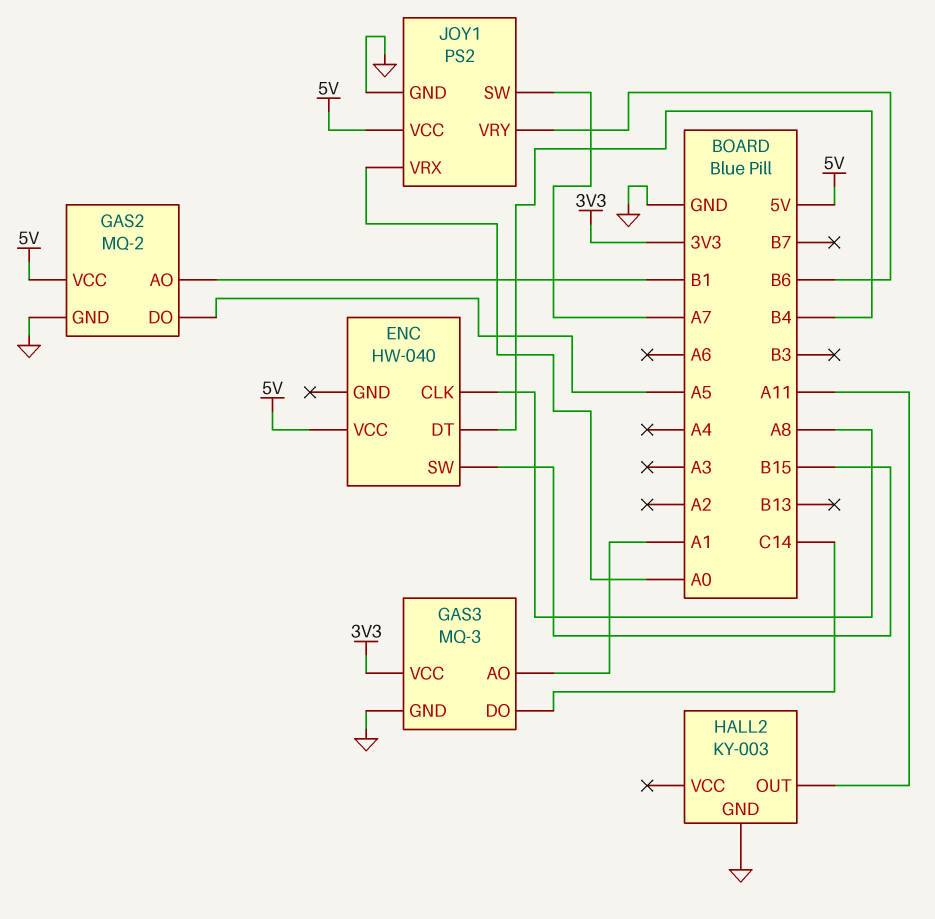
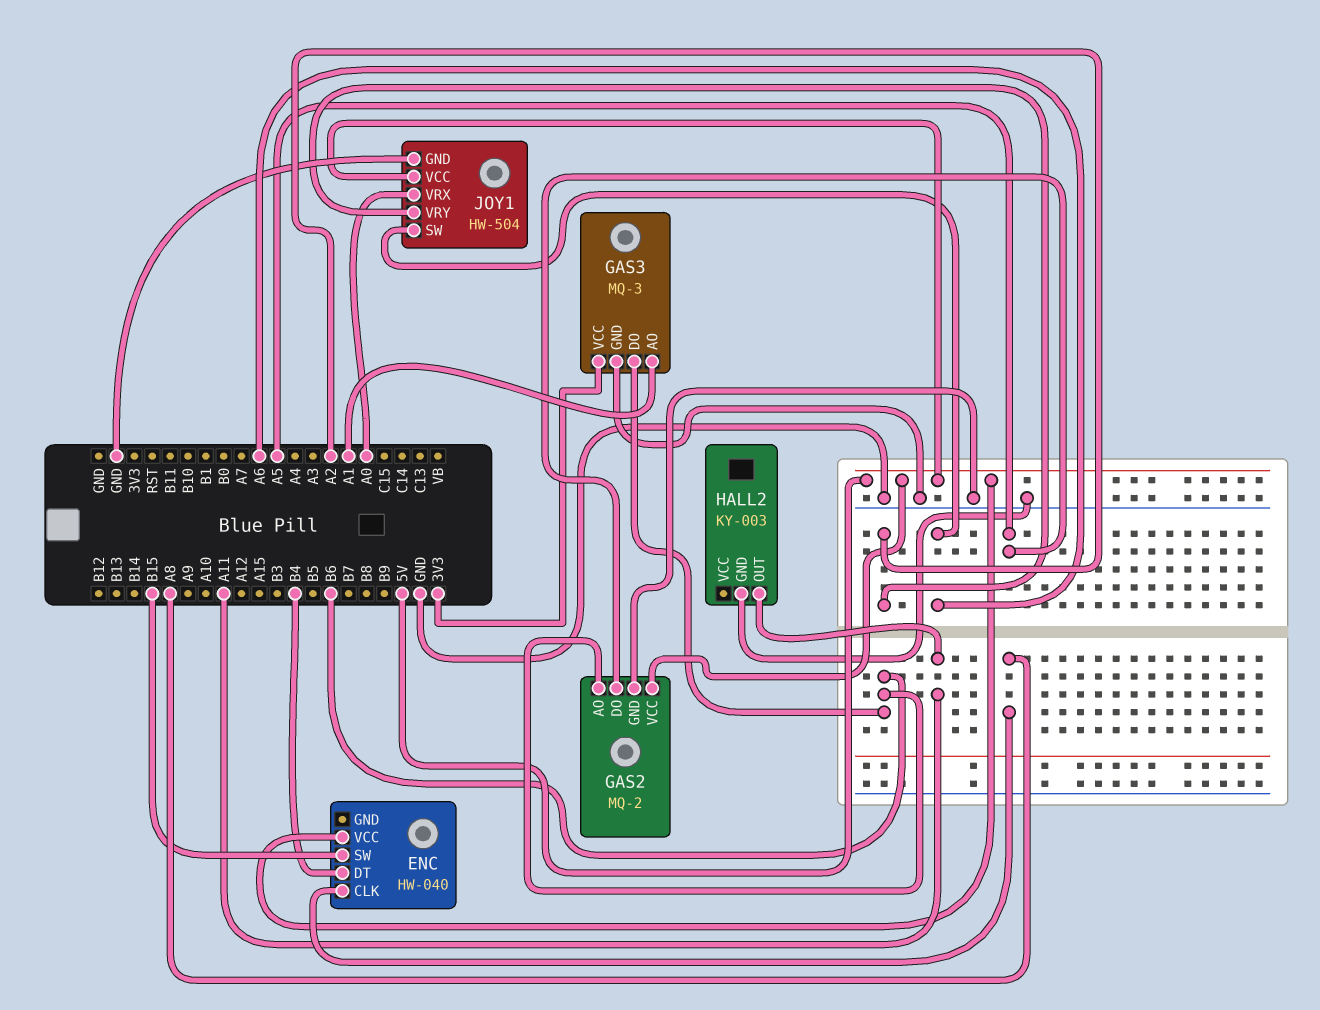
GAS2 pin AO: B1 -> B6
GAS3 pin DO: C14 -> B6
JOY1: PS2 -> HW-504
JOY1 pin SW: A7 -> A6
JOY1 pin VRY: B6 -> A2

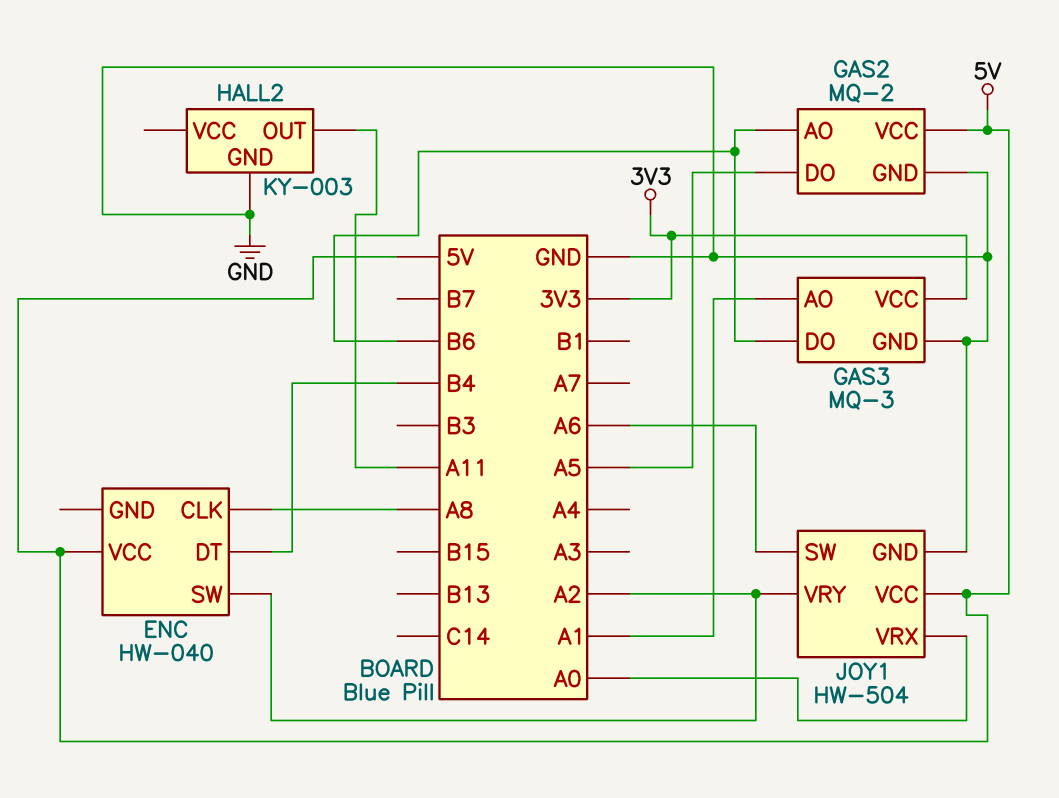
ENC pin SW: B15 -> A2

